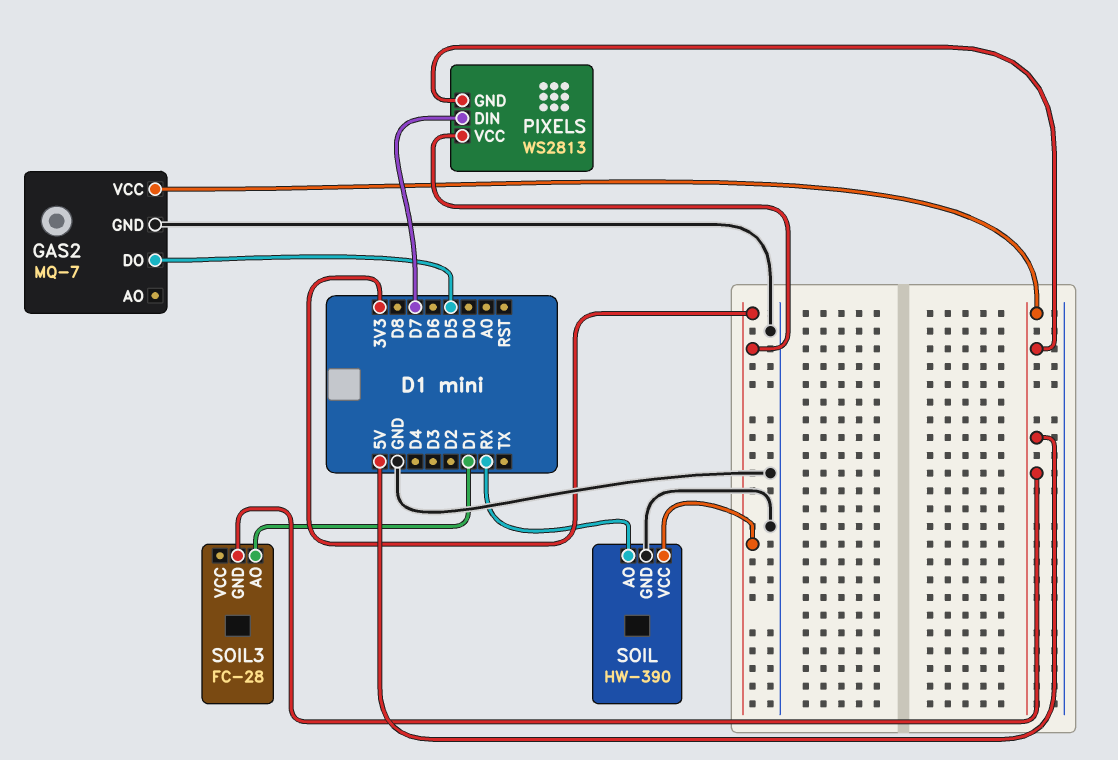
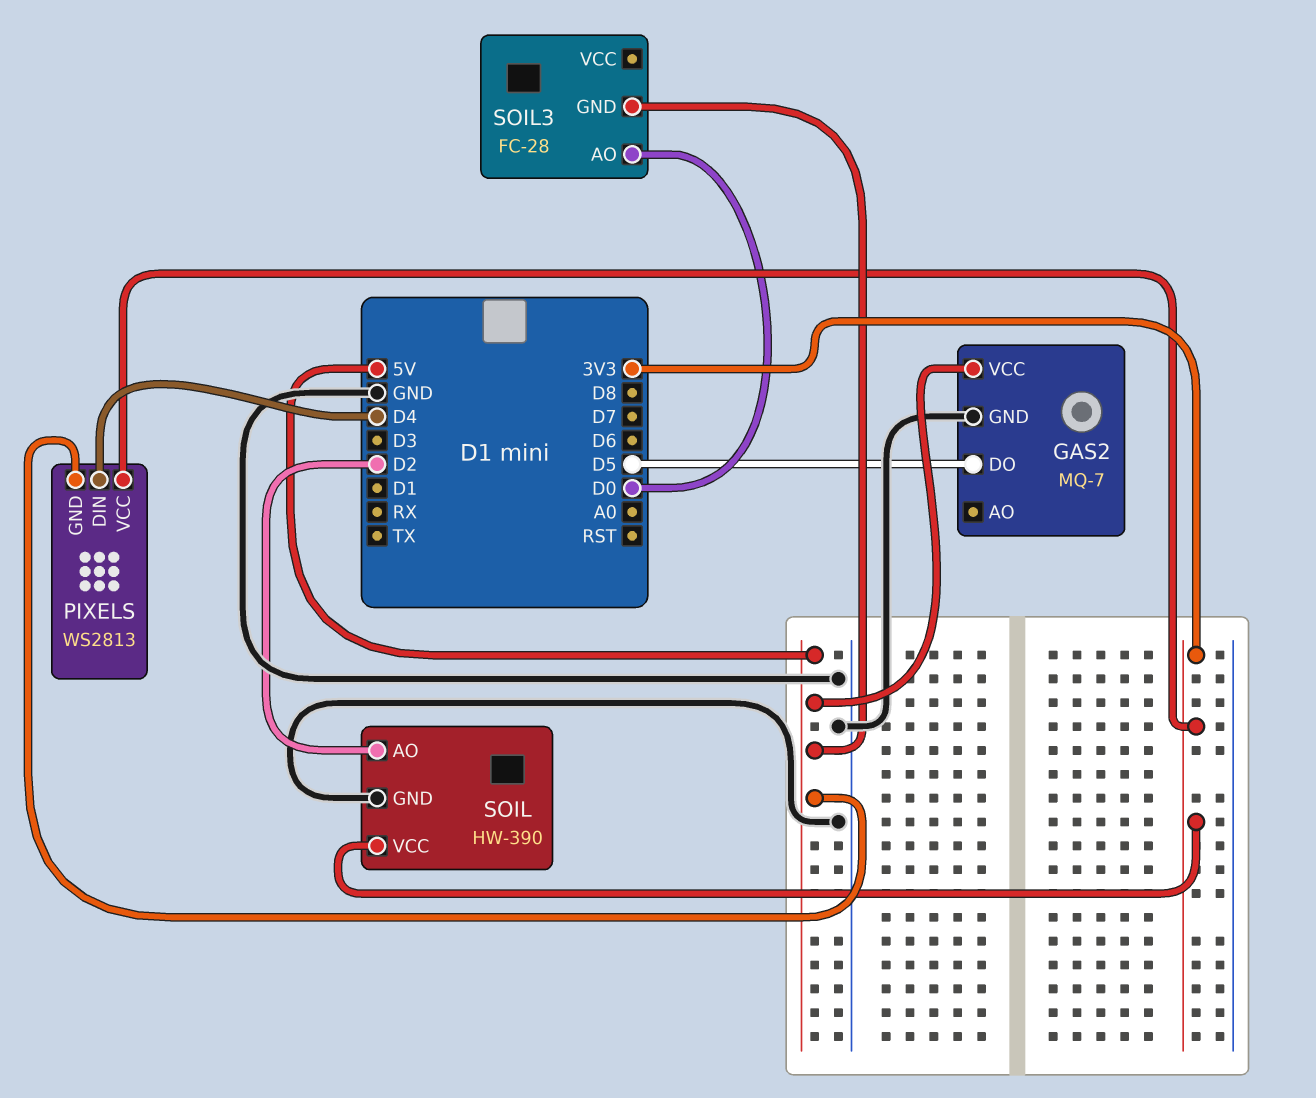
PIXELS pin DIN: D7 -> D4
SOIL pin AO: RX -> D2
SOIL3 pin AO: D1 -> D0

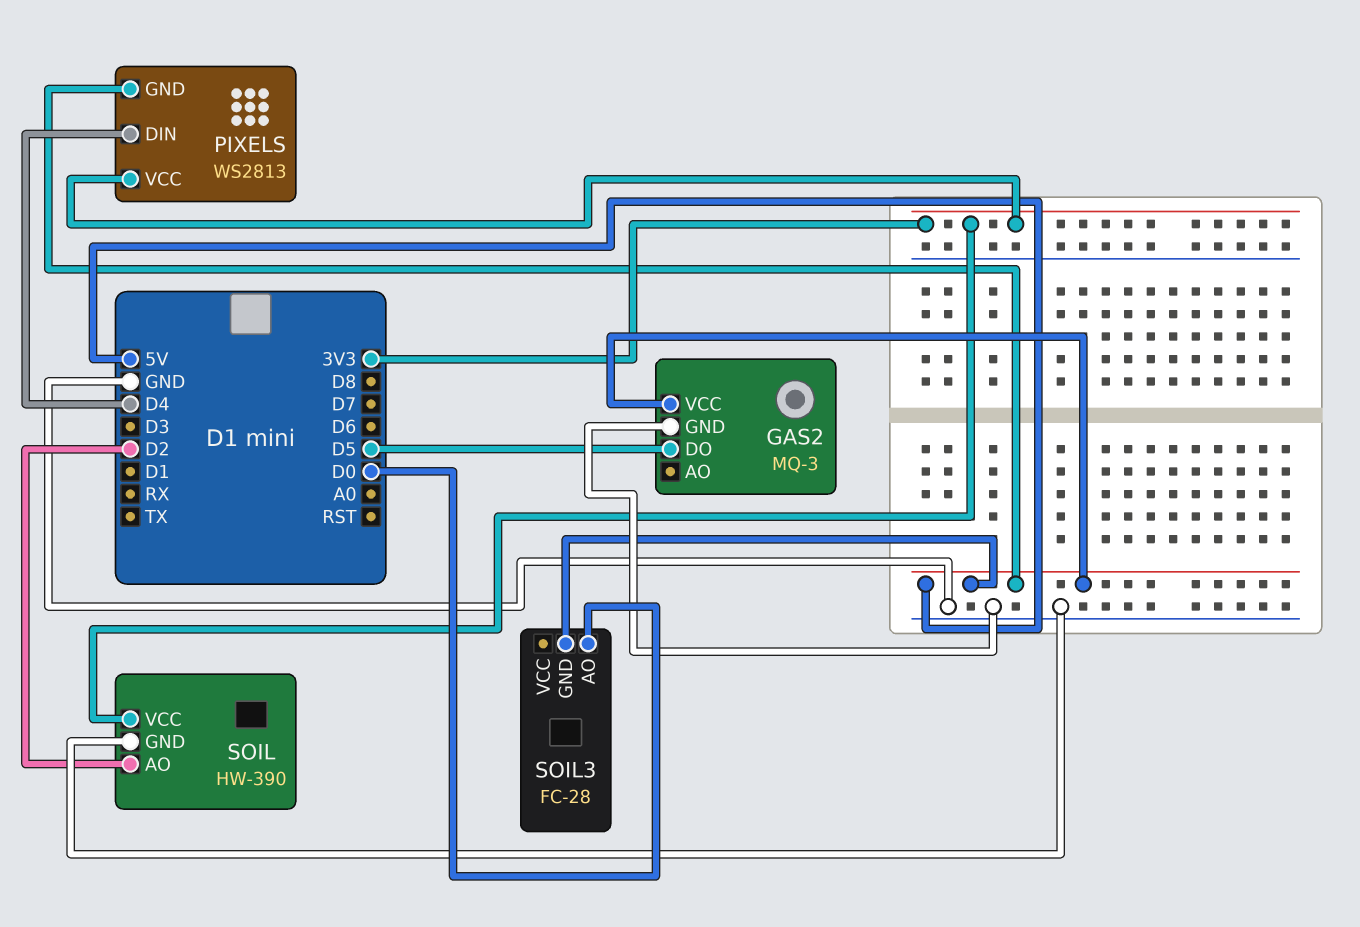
GAS2: MQ-7 -> MQ-3

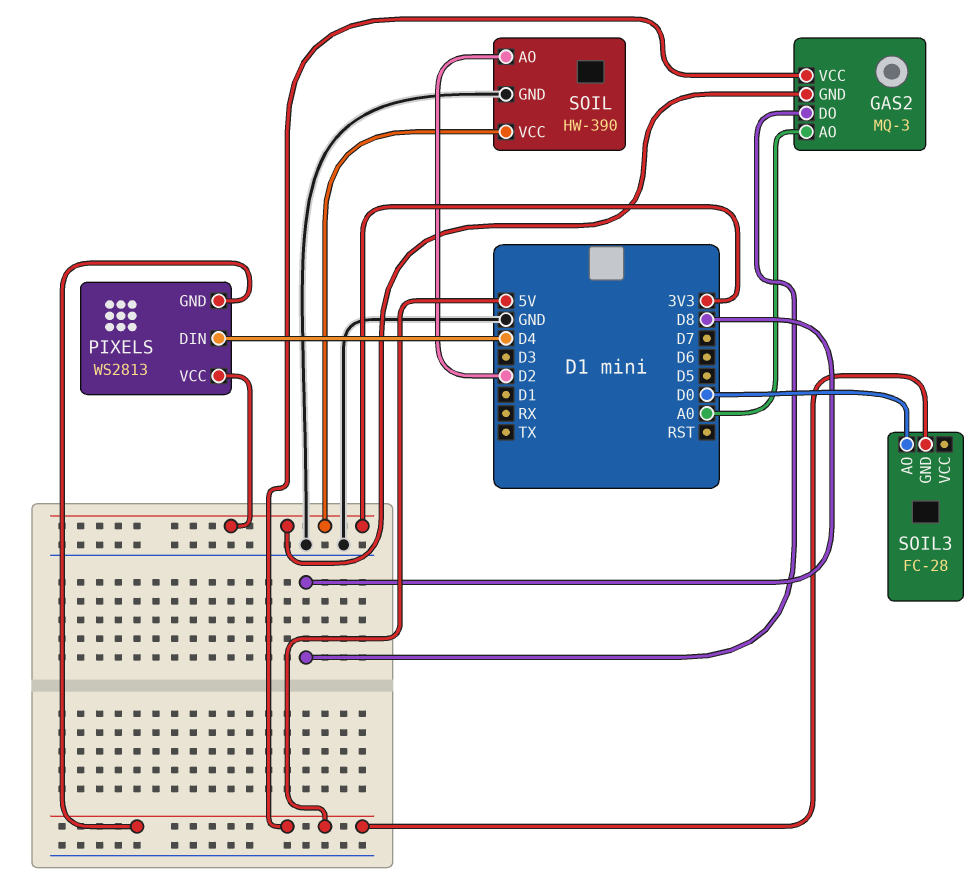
GAS2 pin AO: none -> A0
GAS2 pin DO: D5 -> D8
GAS2 pin GND: GND -> 3V3

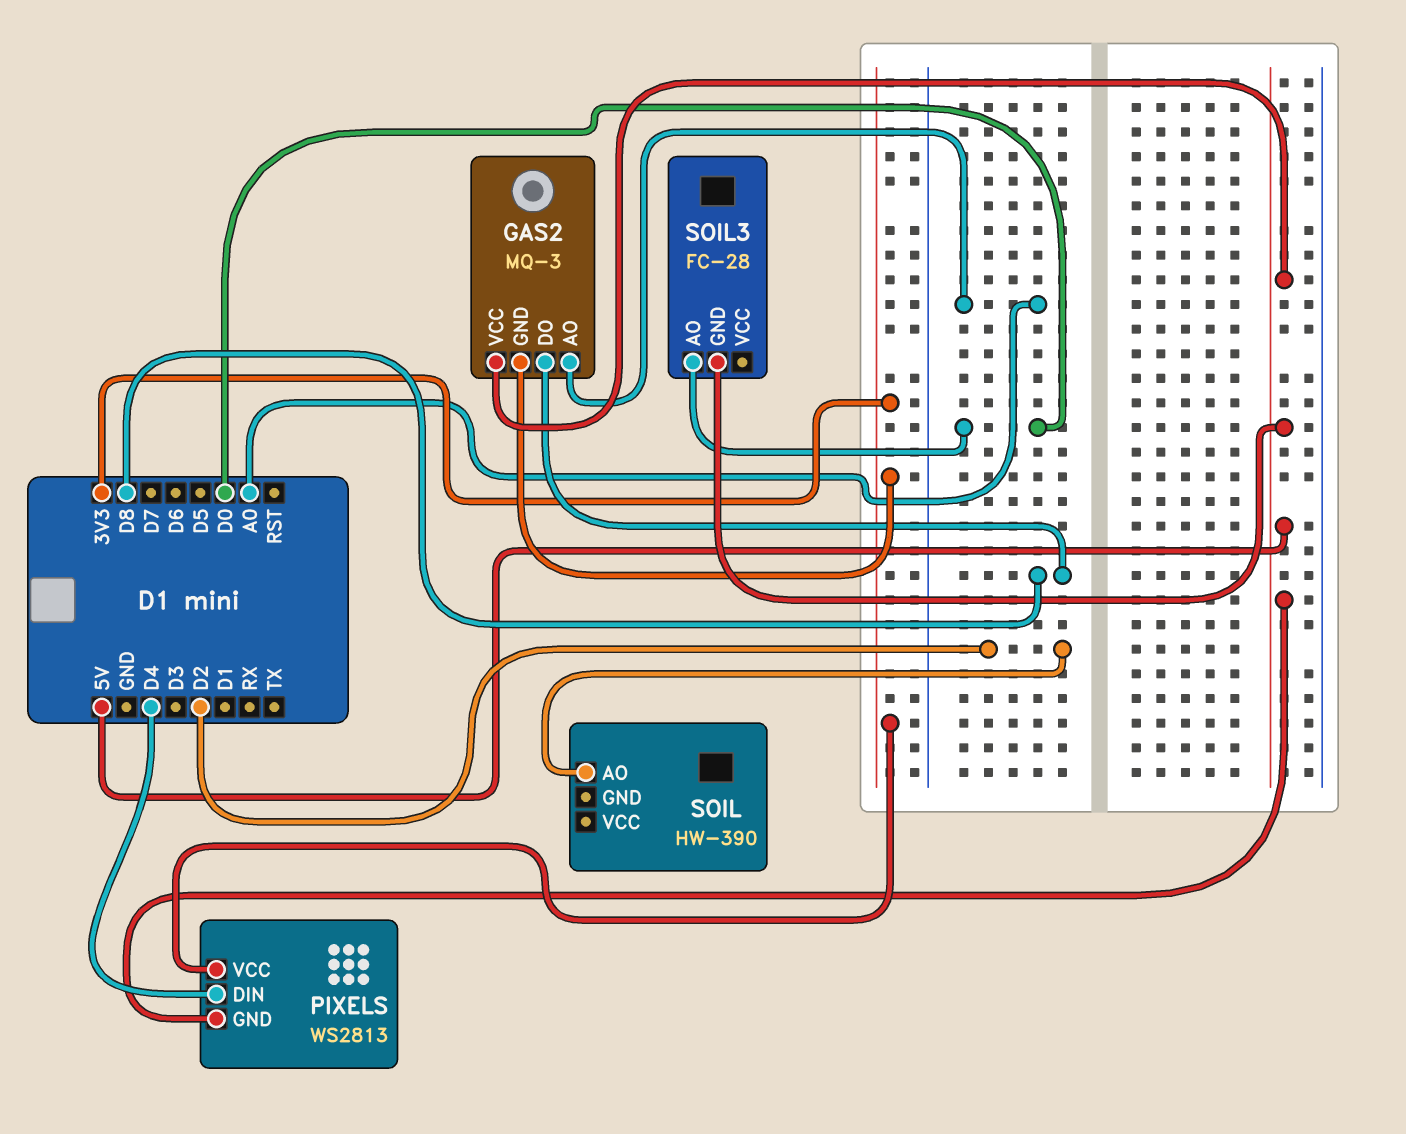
SOIL pin GND: GND -> none
SOIL pin VCC: 3V3 -> none

